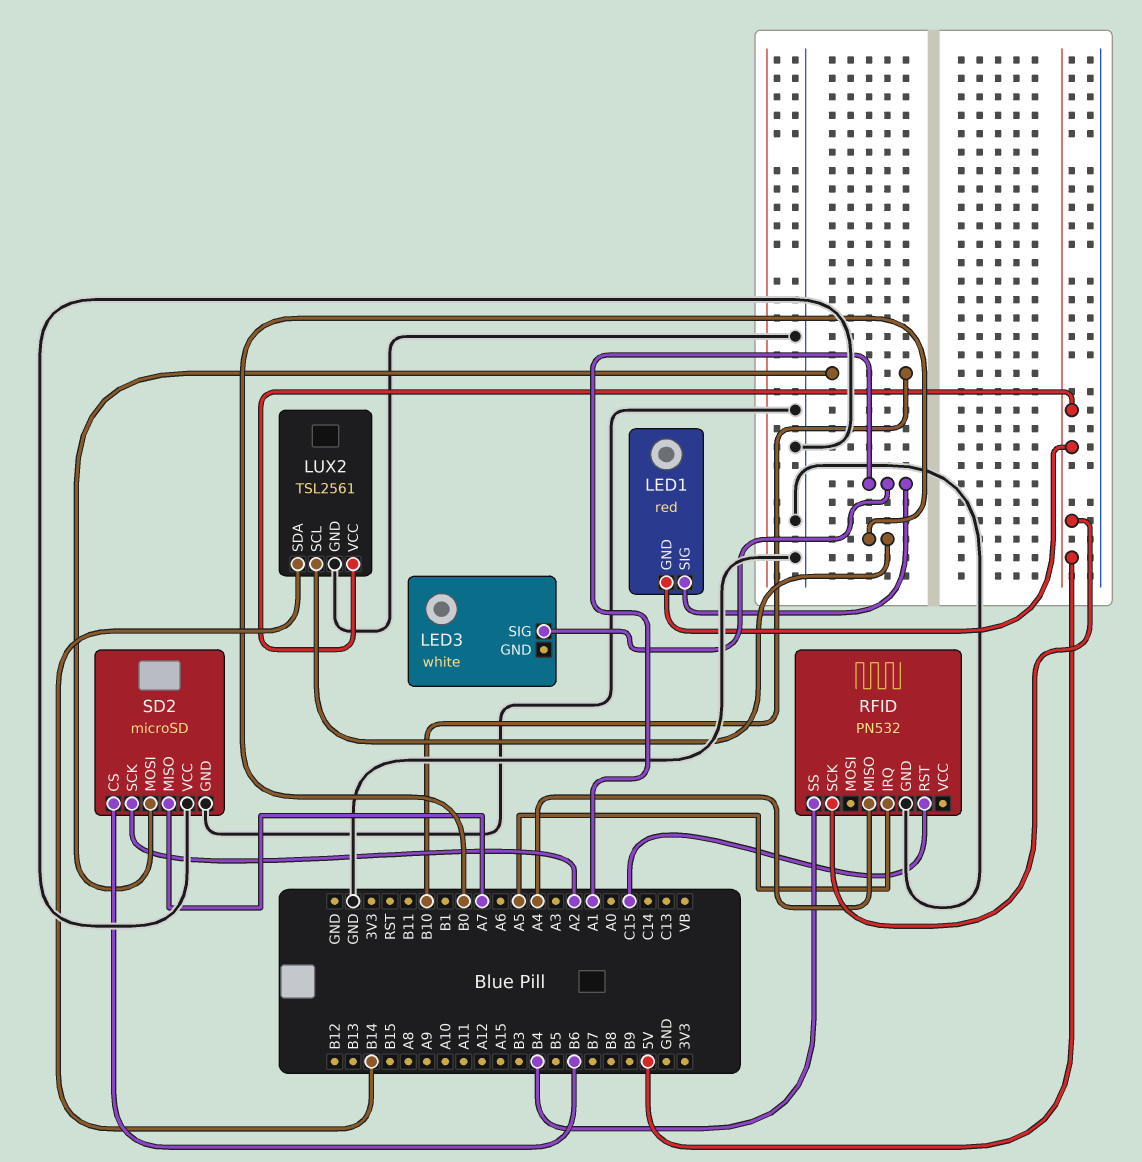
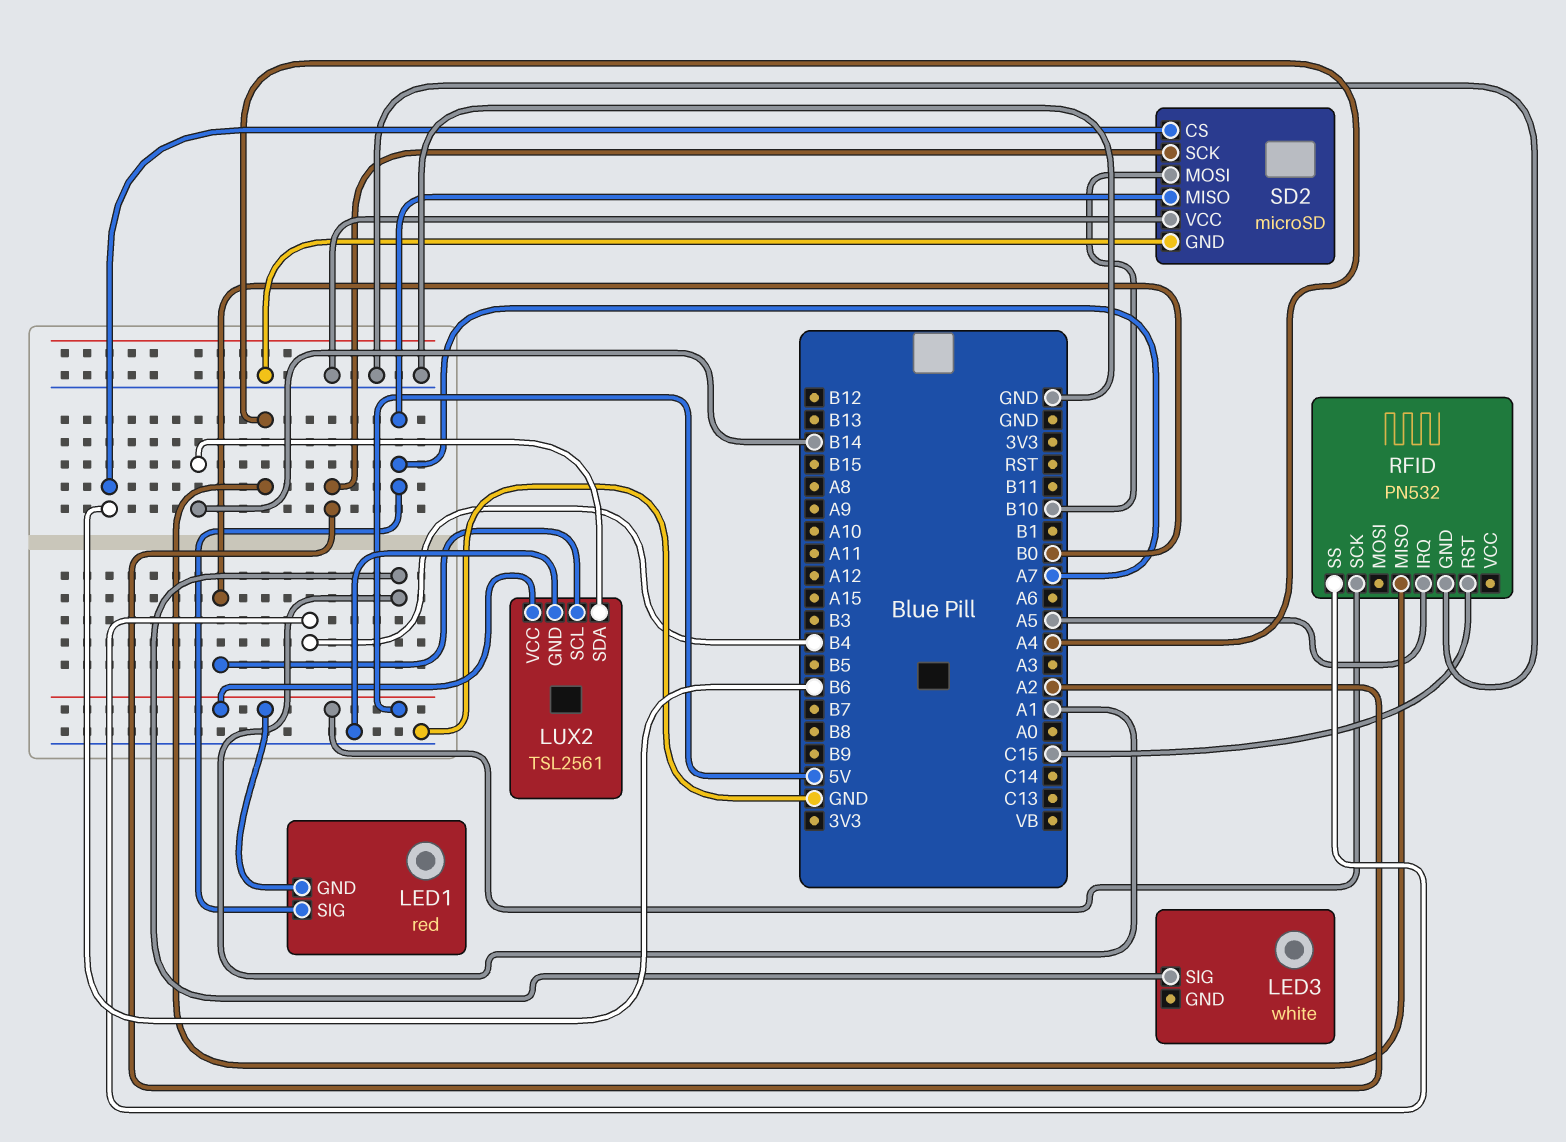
LED1 pin SIG: A1 -> A7

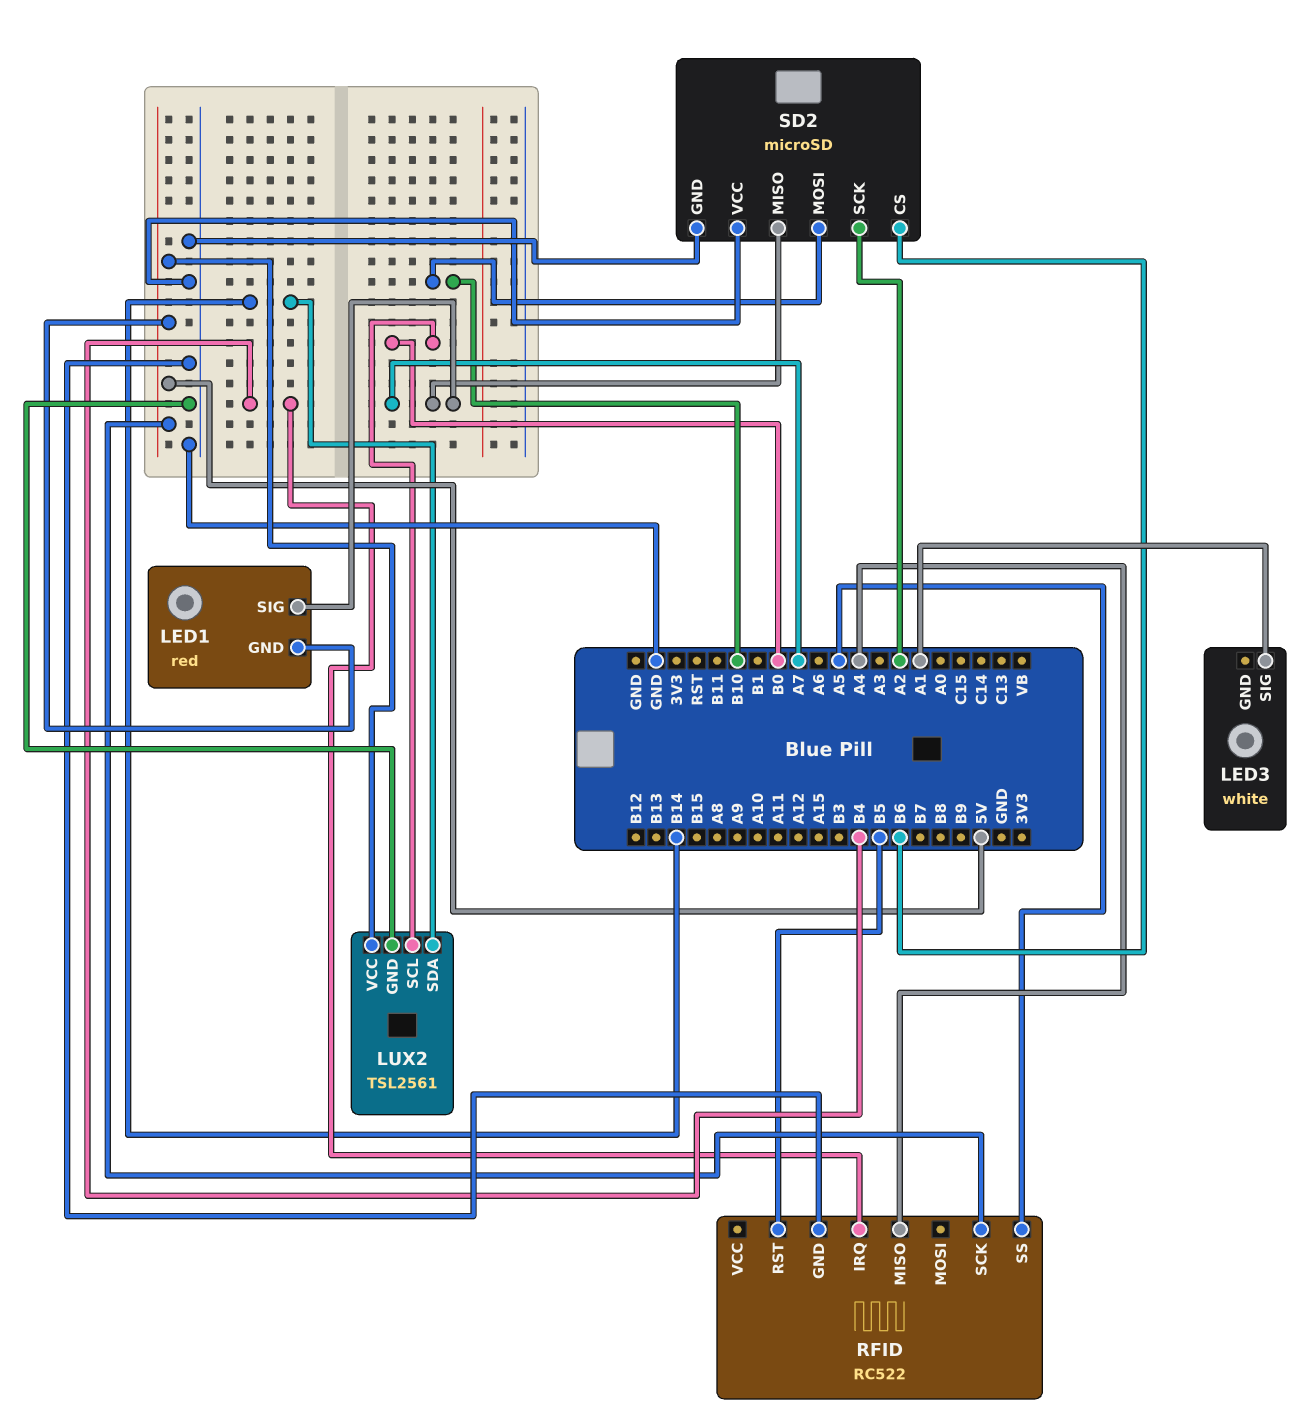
RFID: PN532 -> RC522
RFID pin IRQ: A5 -> B4
RFID pin RST: C15 -> B5
RFID pin SS: B4 -> A5

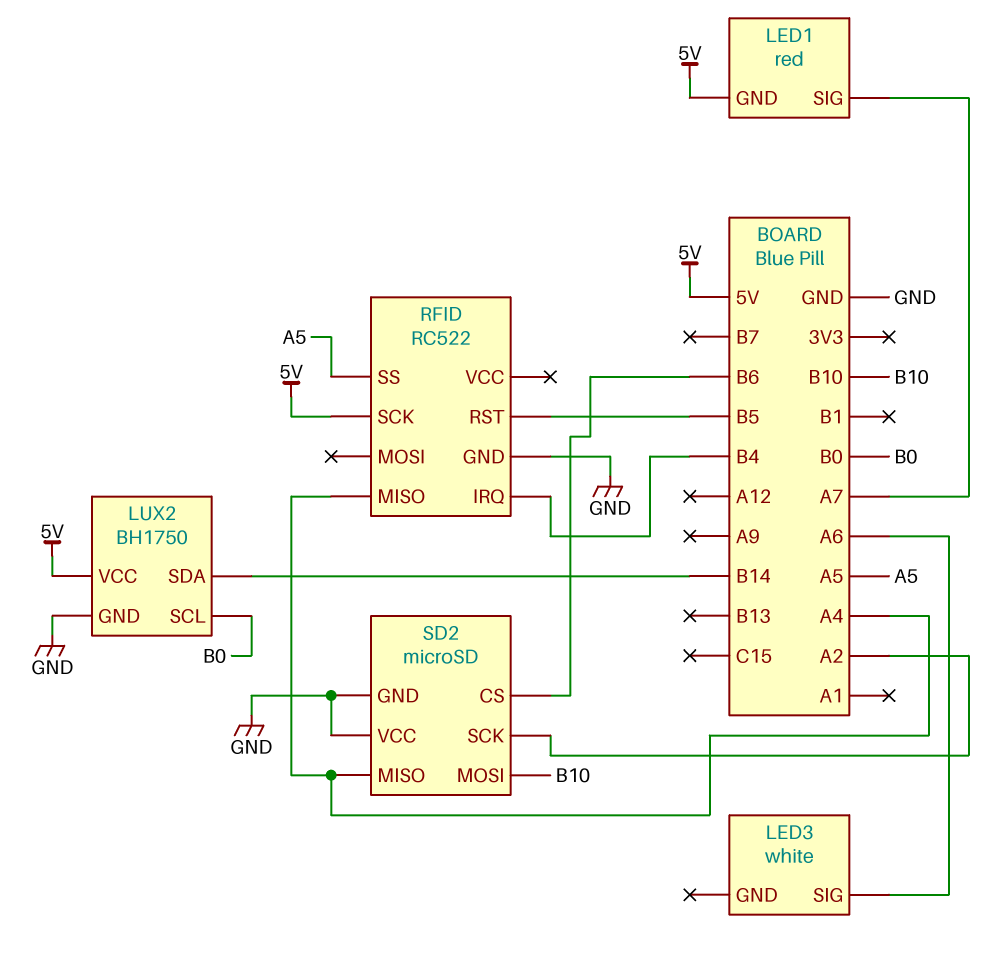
LED3 pin SIG: A1 -> A6
LUX2: TSL2561 -> BH1750
SD2 pin MISO: A7 -> A4

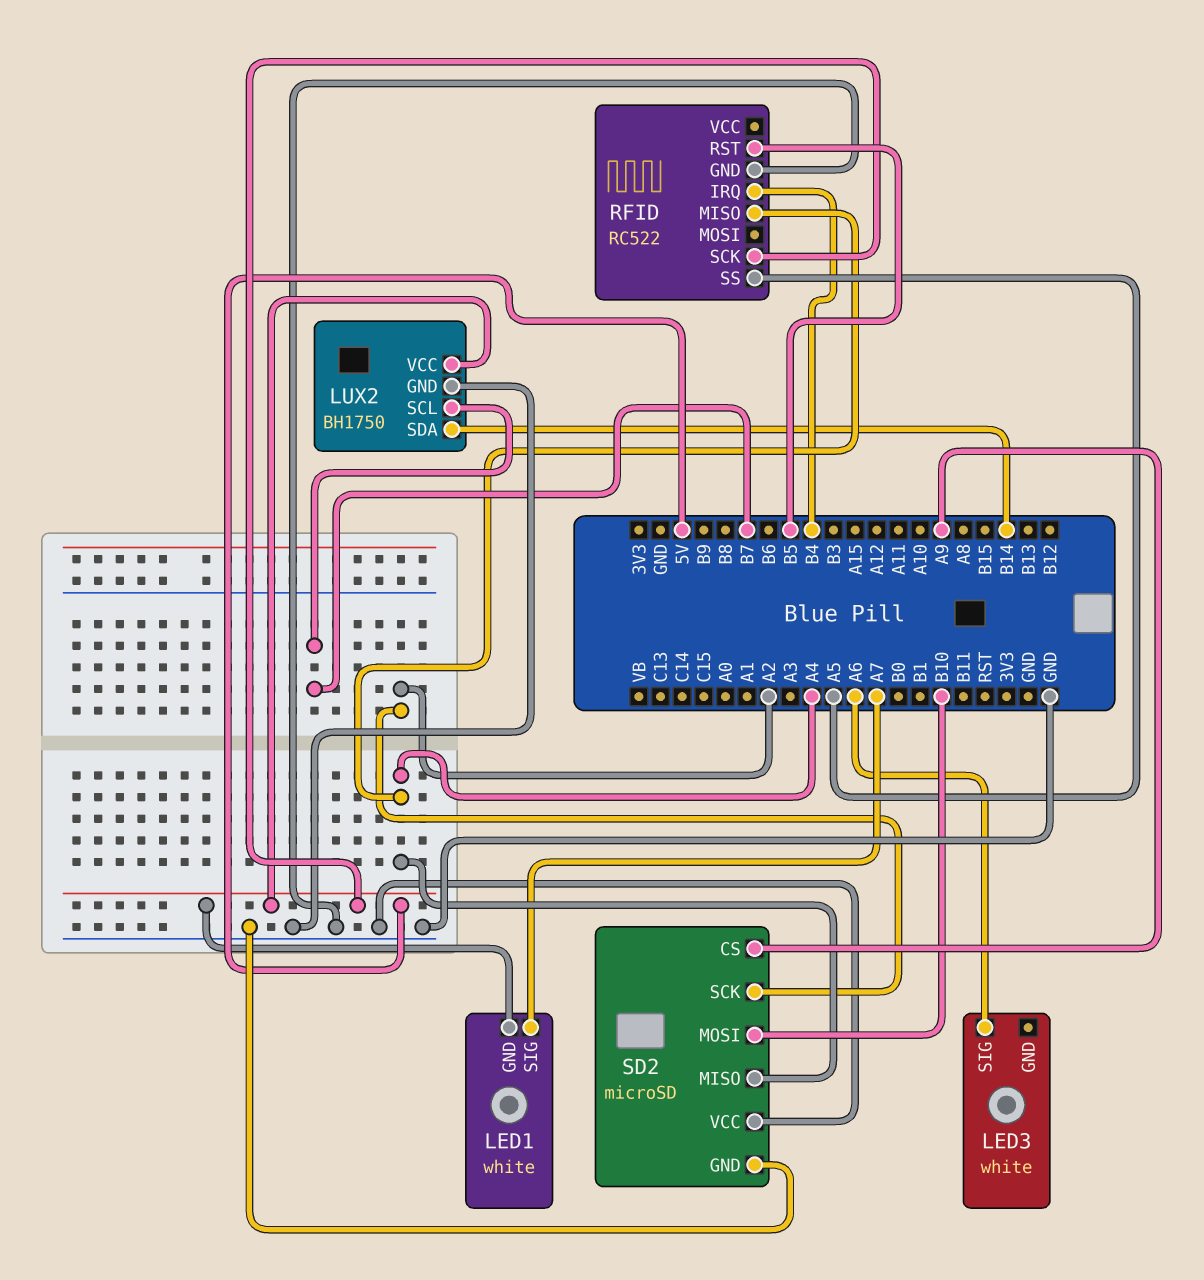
LED1: red -> white
LUX2 pin SCL: B0 -> B7
SD2 pin CS: B6 -> A9

